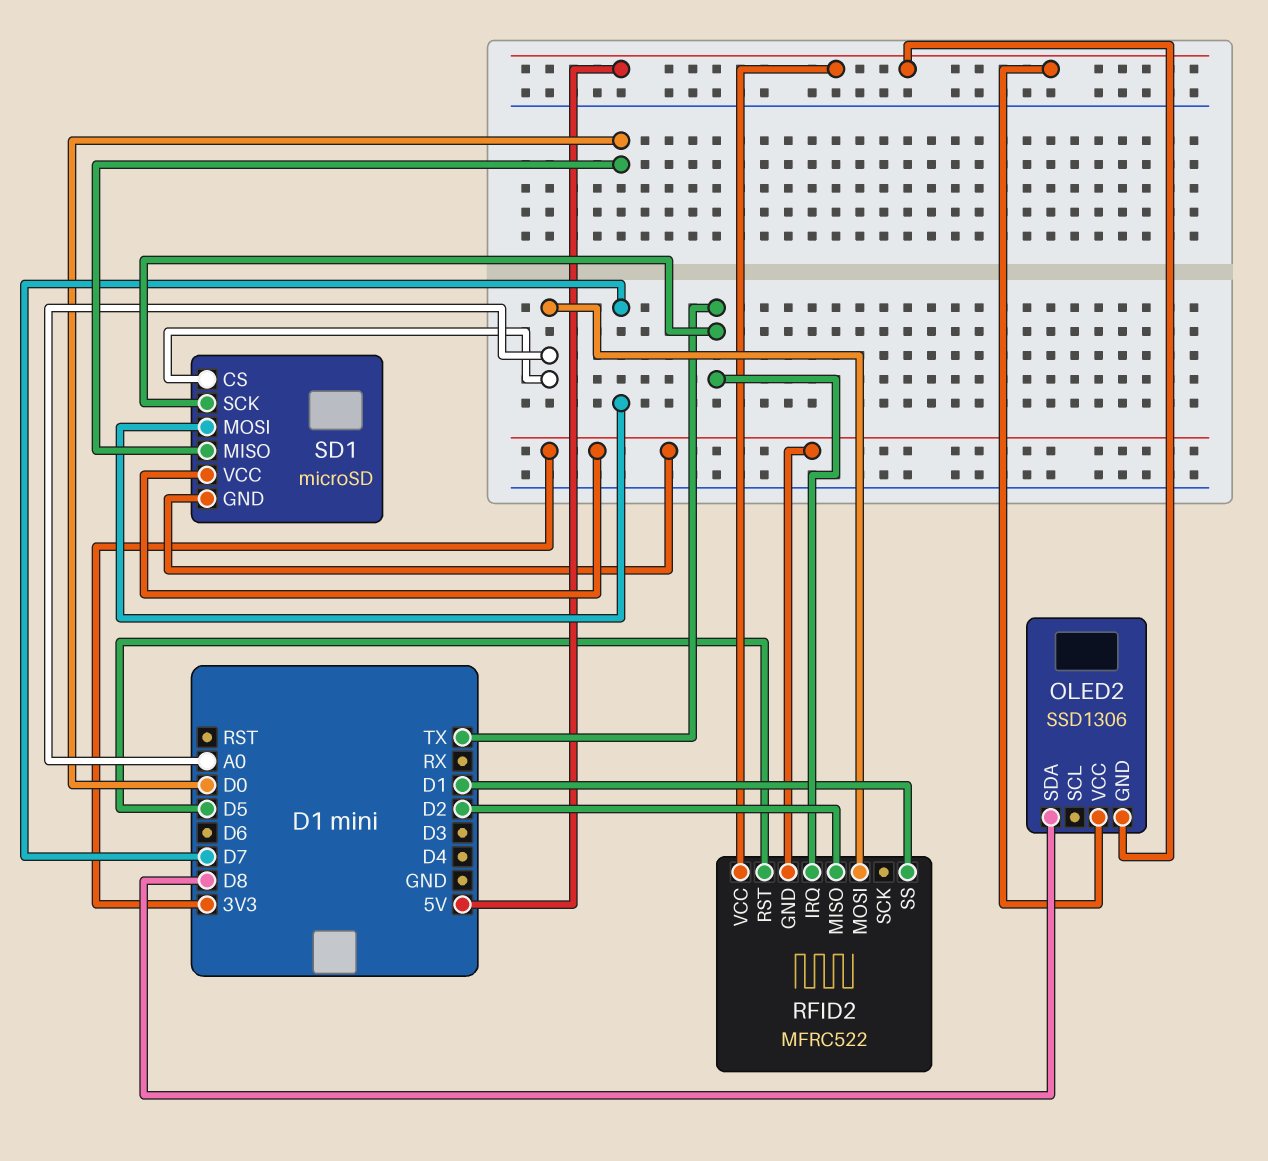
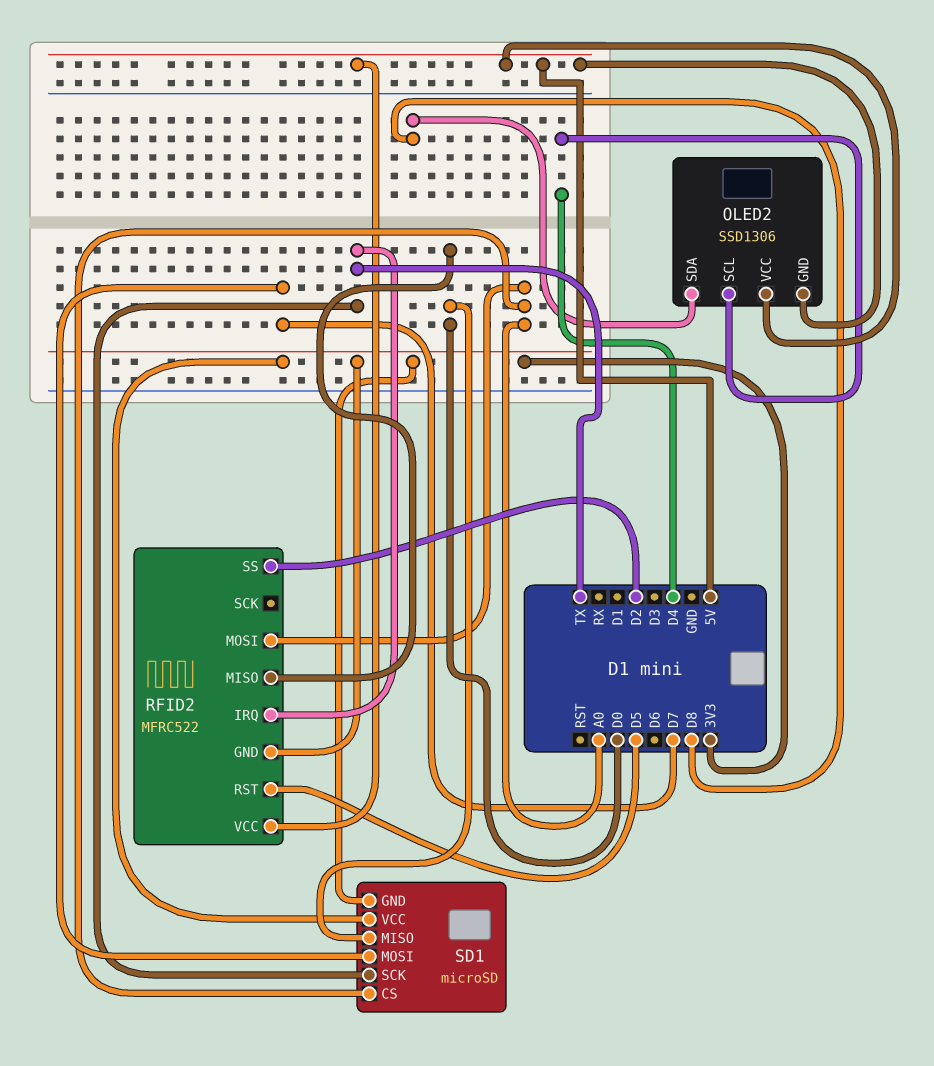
OLED2 pin SCL: none -> D4
RFID2 pin MISO: D2 -> D0
RFID2 pin SS: D1 -> D2

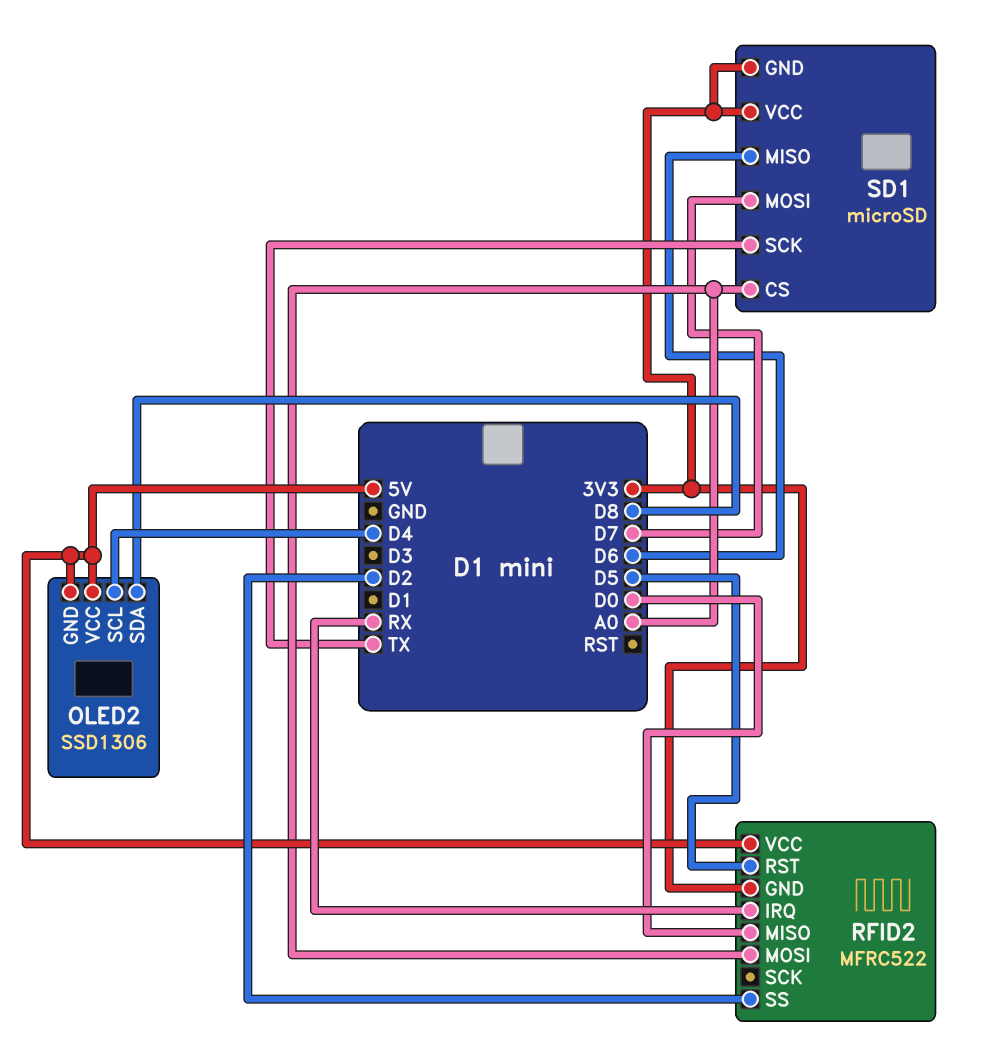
RFID2 pin IRQ: TX -> RX
SD1 pin MISO: D0 -> D6

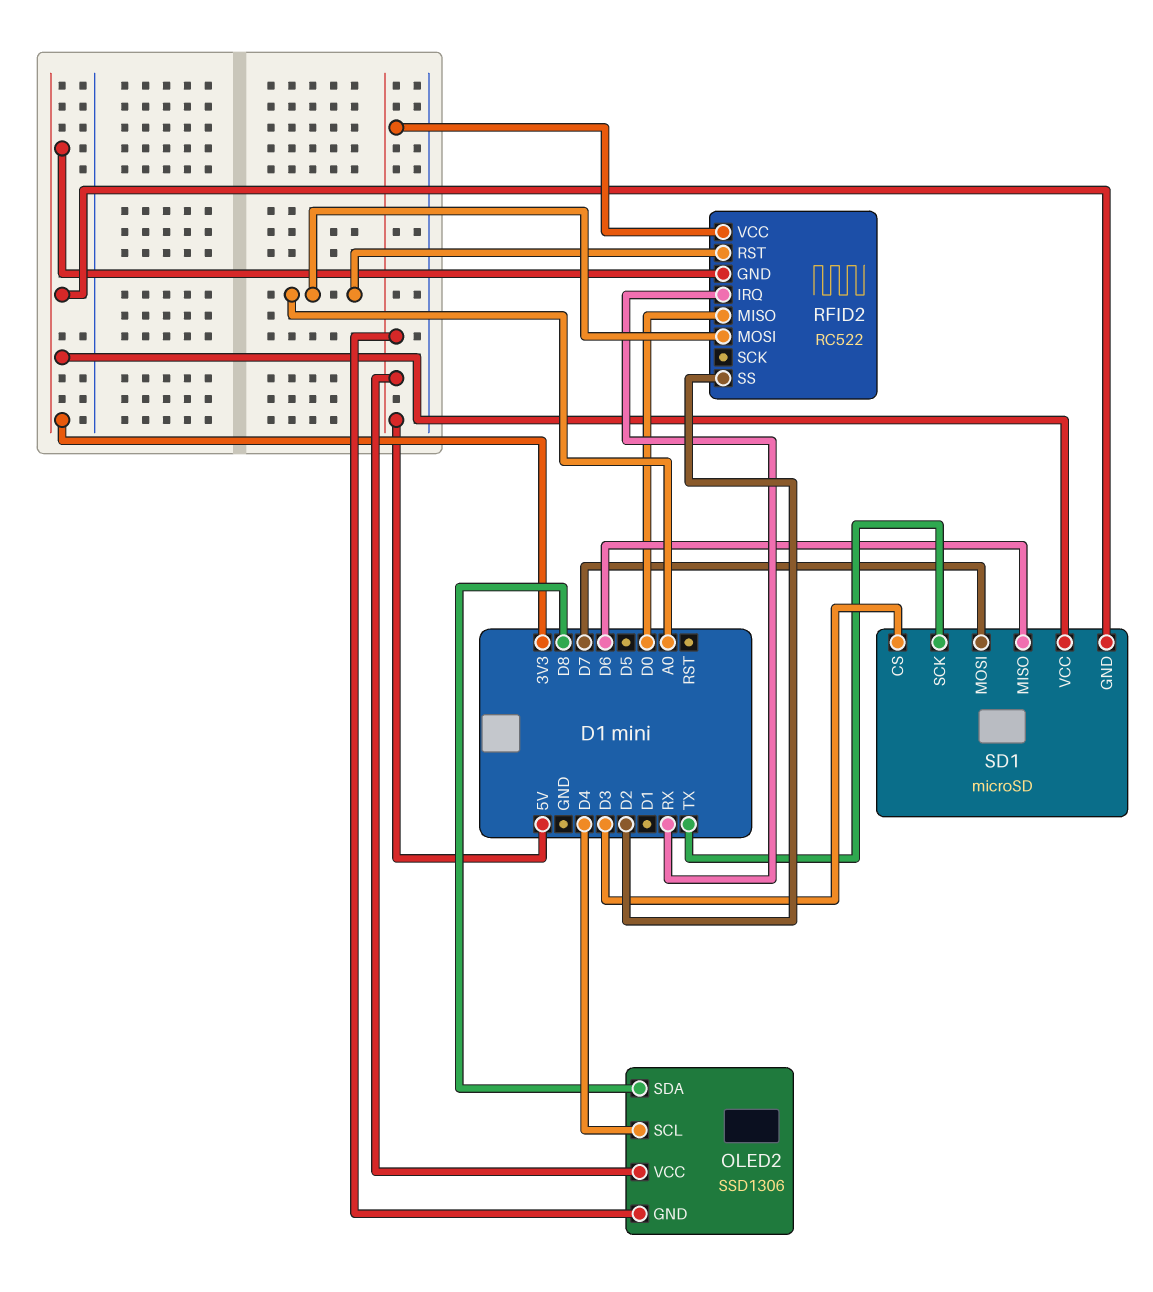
RFID2: MFRC522 -> RC522
RFID2 pin RST: D5 -> A0
SD1 pin CS: A0 -> D3

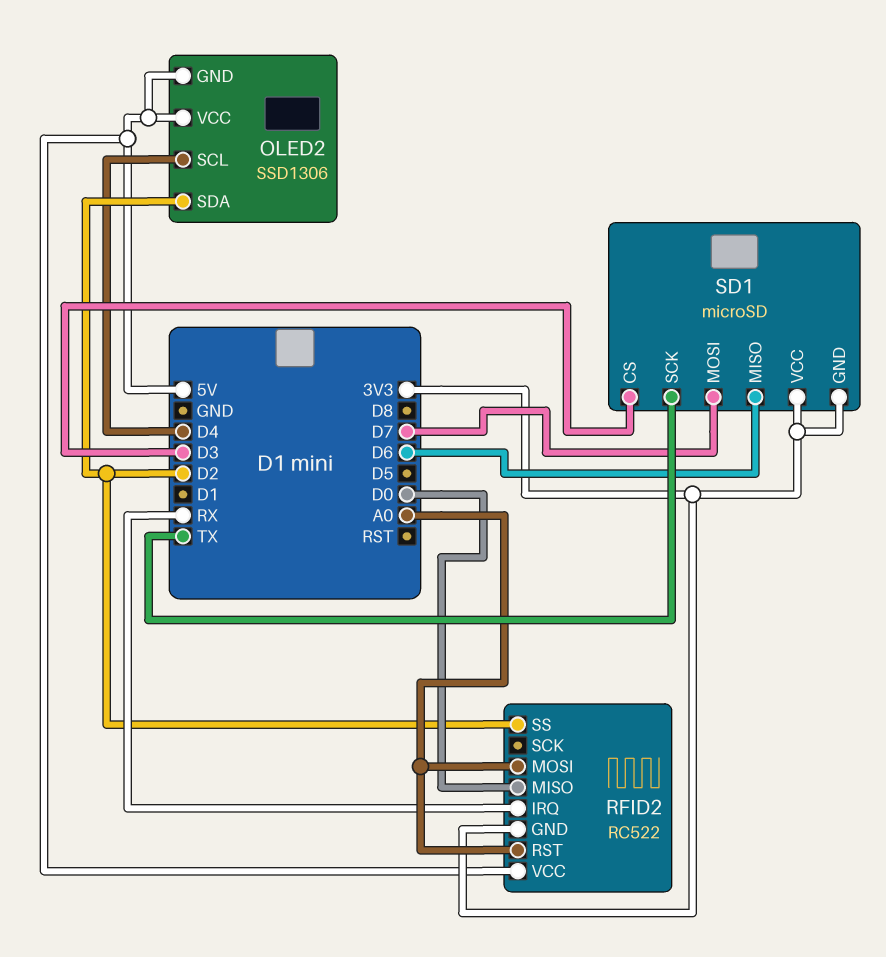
OLED2 pin SDA: D8 -> D2

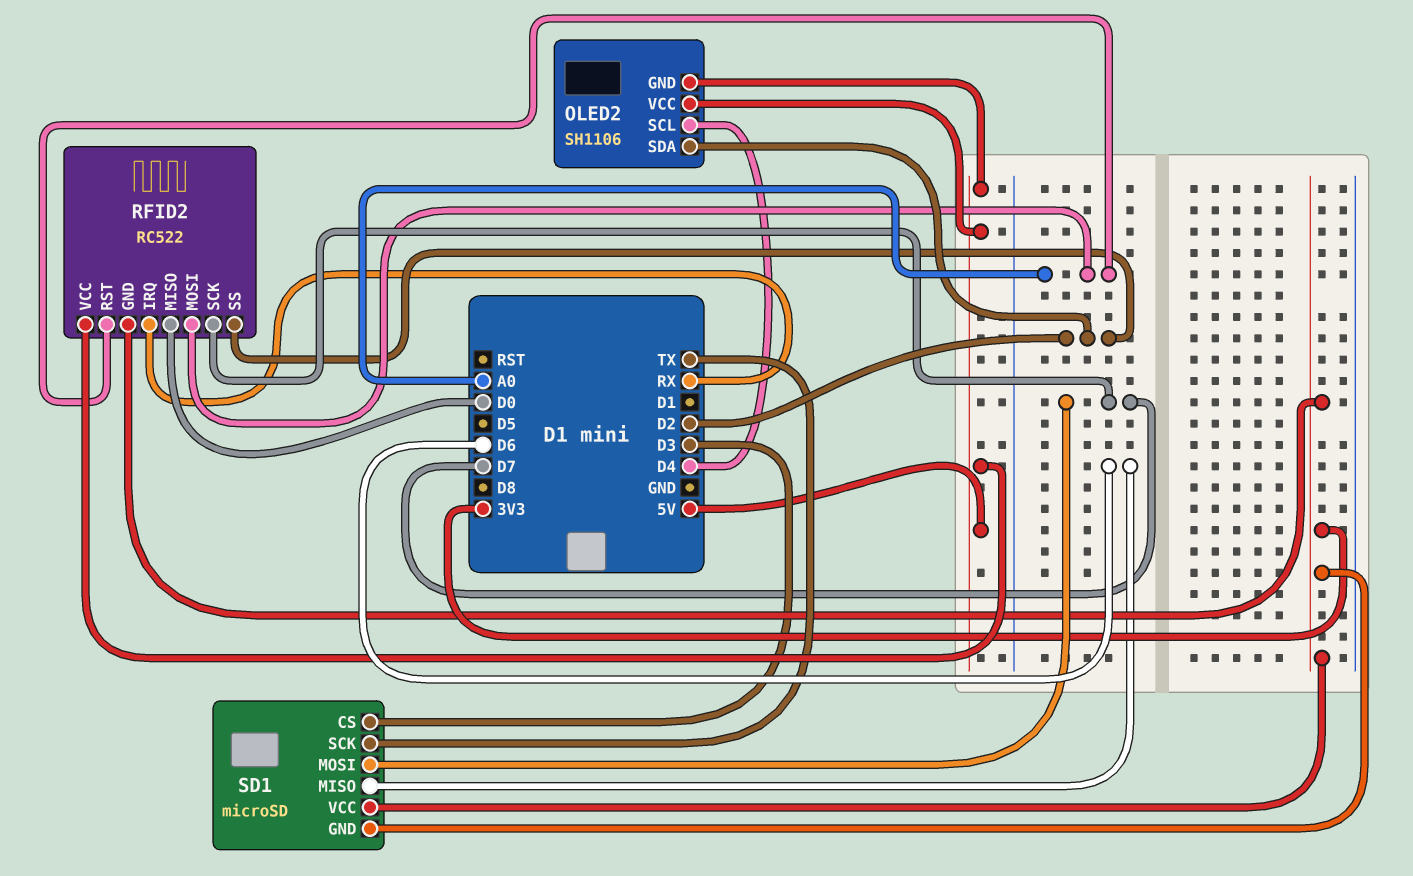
OLED2: SSD1306 -> SH1106
RFID2 pin SCK: none -> D7

